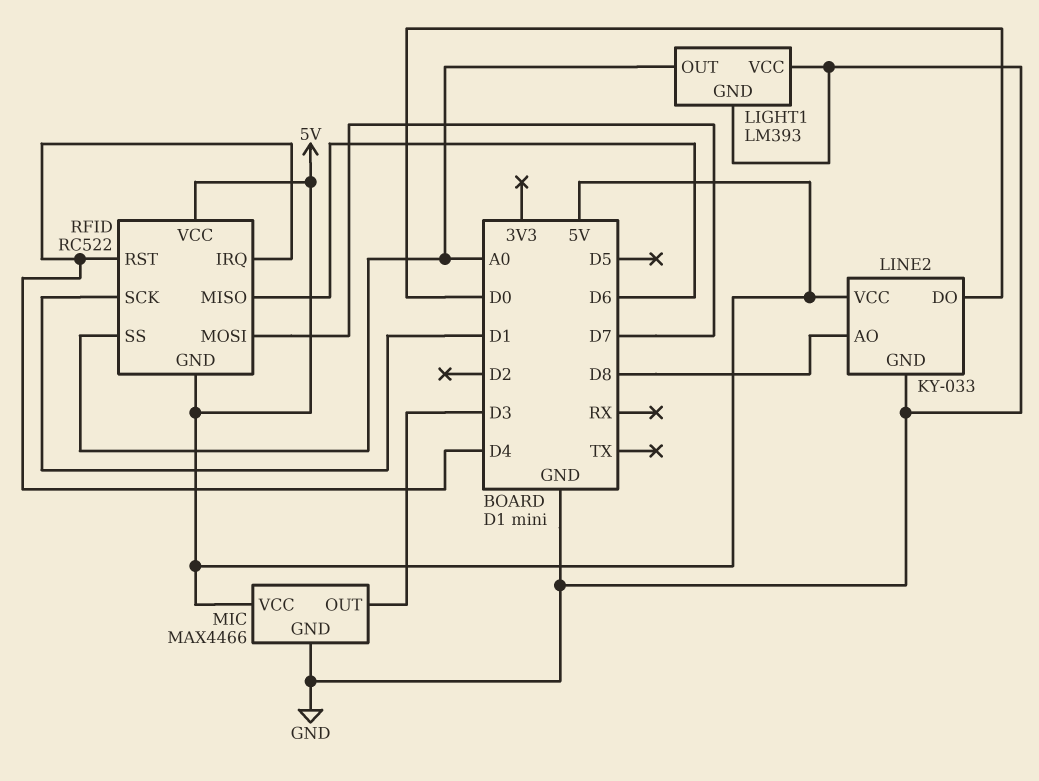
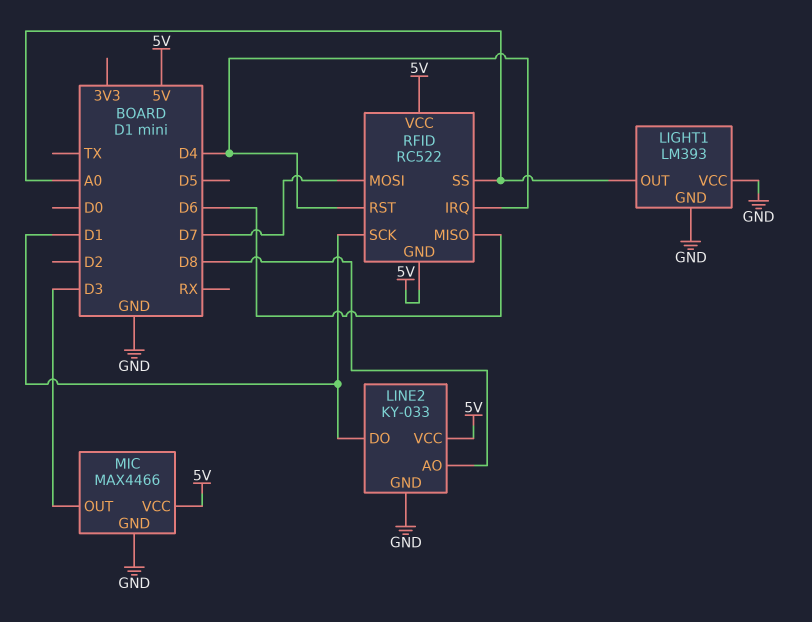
LINE2 pin DO: D0 -> D1

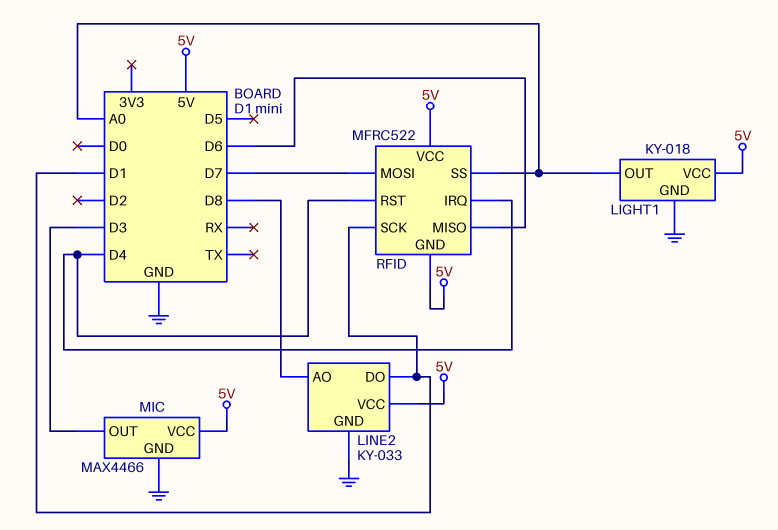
LIGHT1: LM393 -> KY-018
LIGHT1 pin VCC: GND -> 5V
RFID: RC522 -> MFRC522

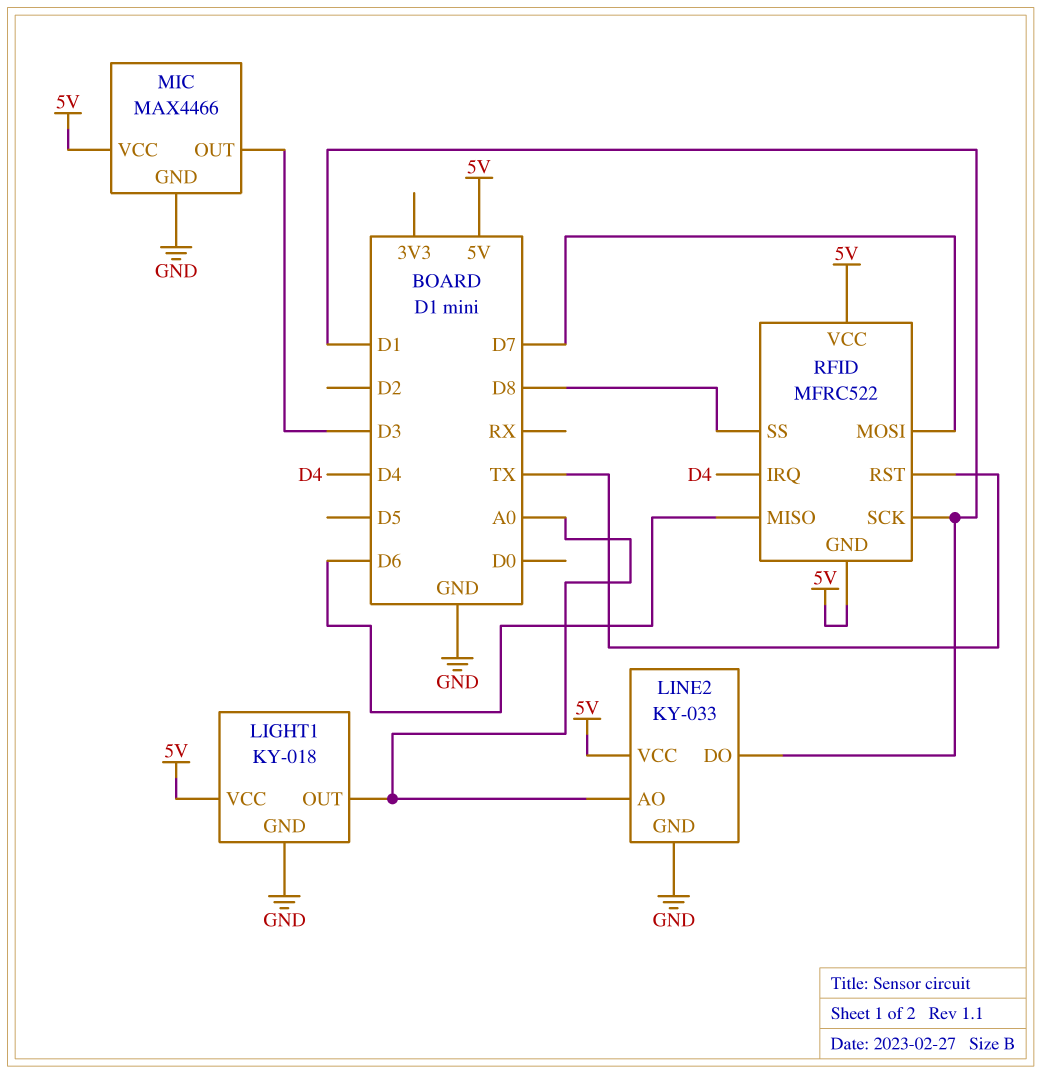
LINE2 pin AO: D8 -> A0
RFID pin RST: D4 -> TX
RFID pin SS: A0 -> D8

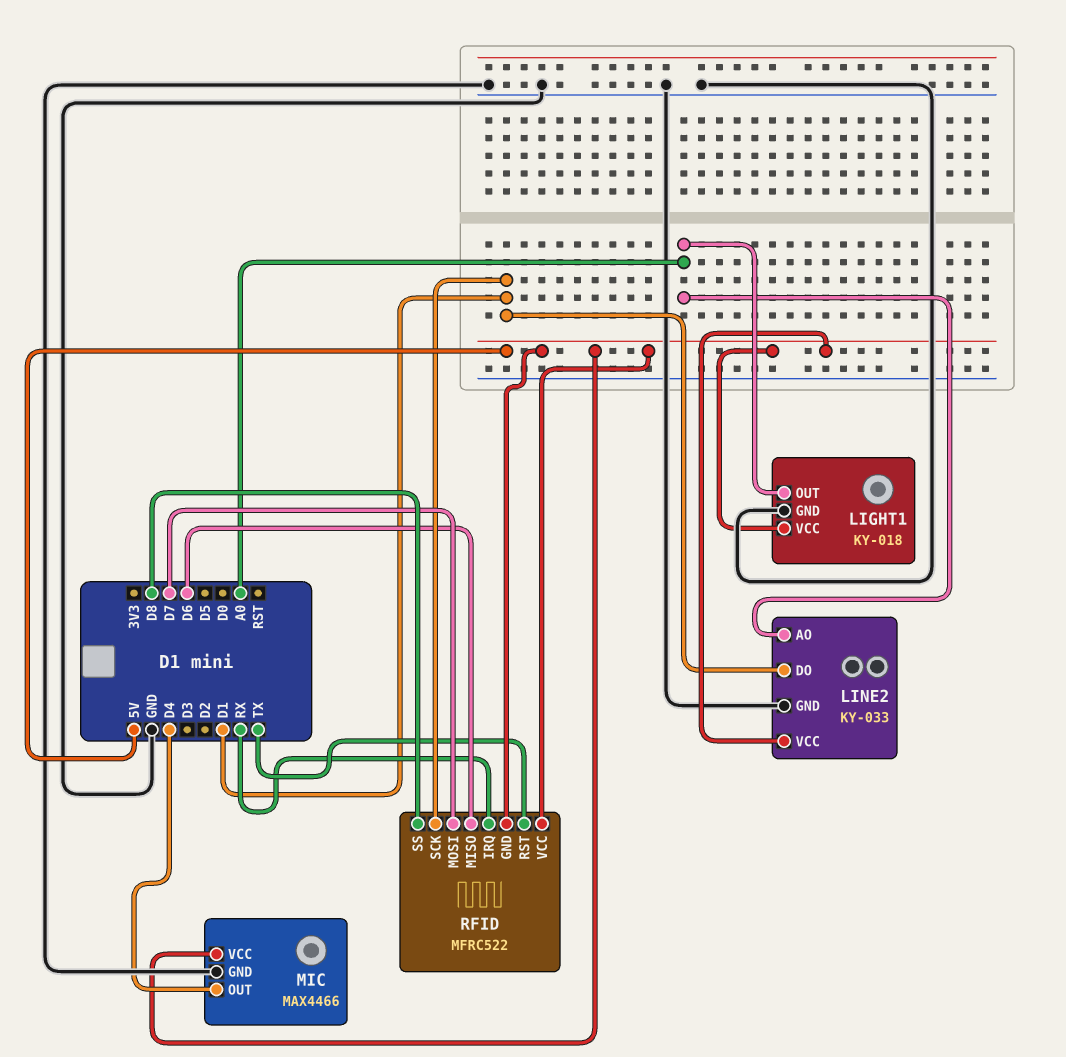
MIC pin OUT: D3 -> D4
RFID pin IRQ: D4 -> RX

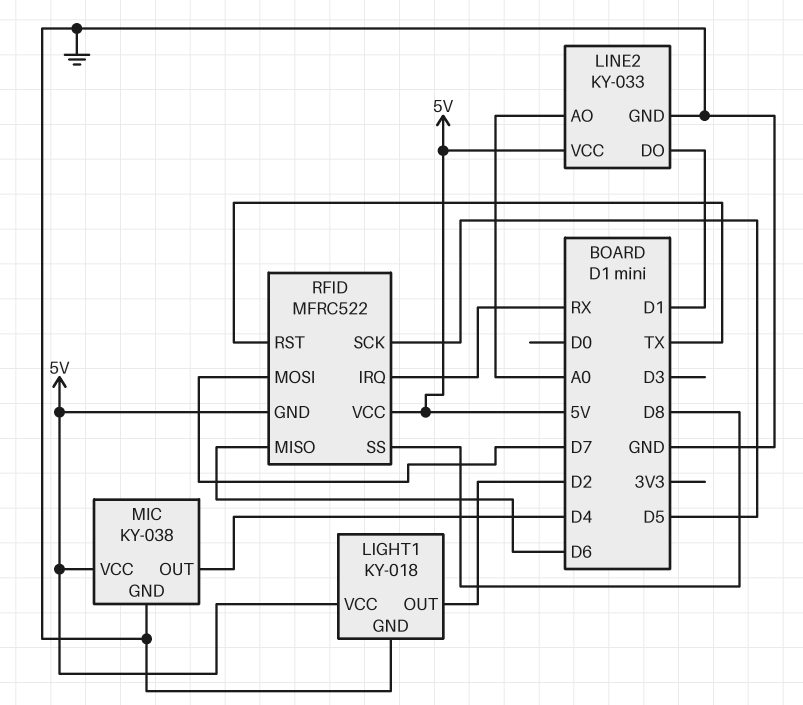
LIGHT1 pin OUT: A0 -> D2
MIC: MAX4466 -> KY-038
RFID pin SCK: D1 -> D5

